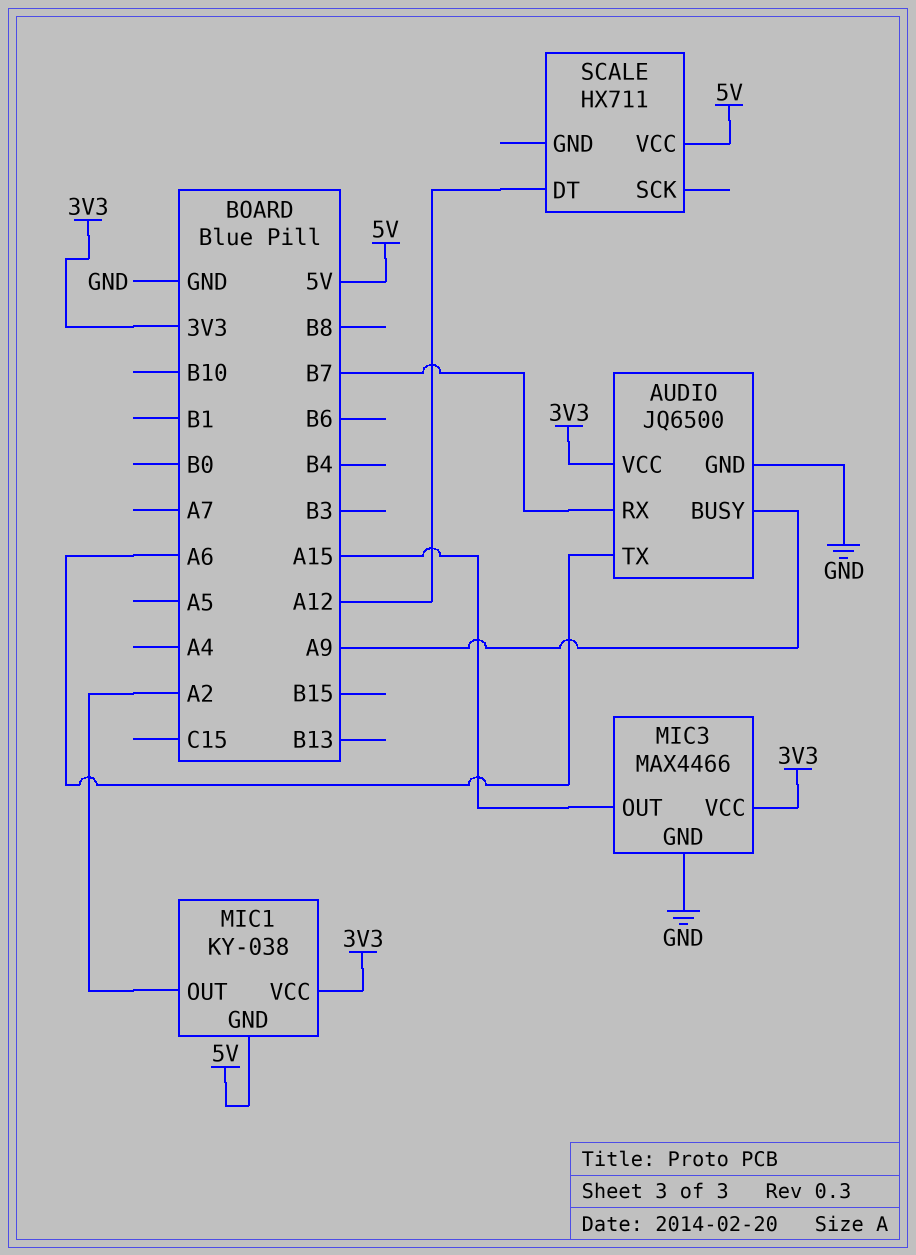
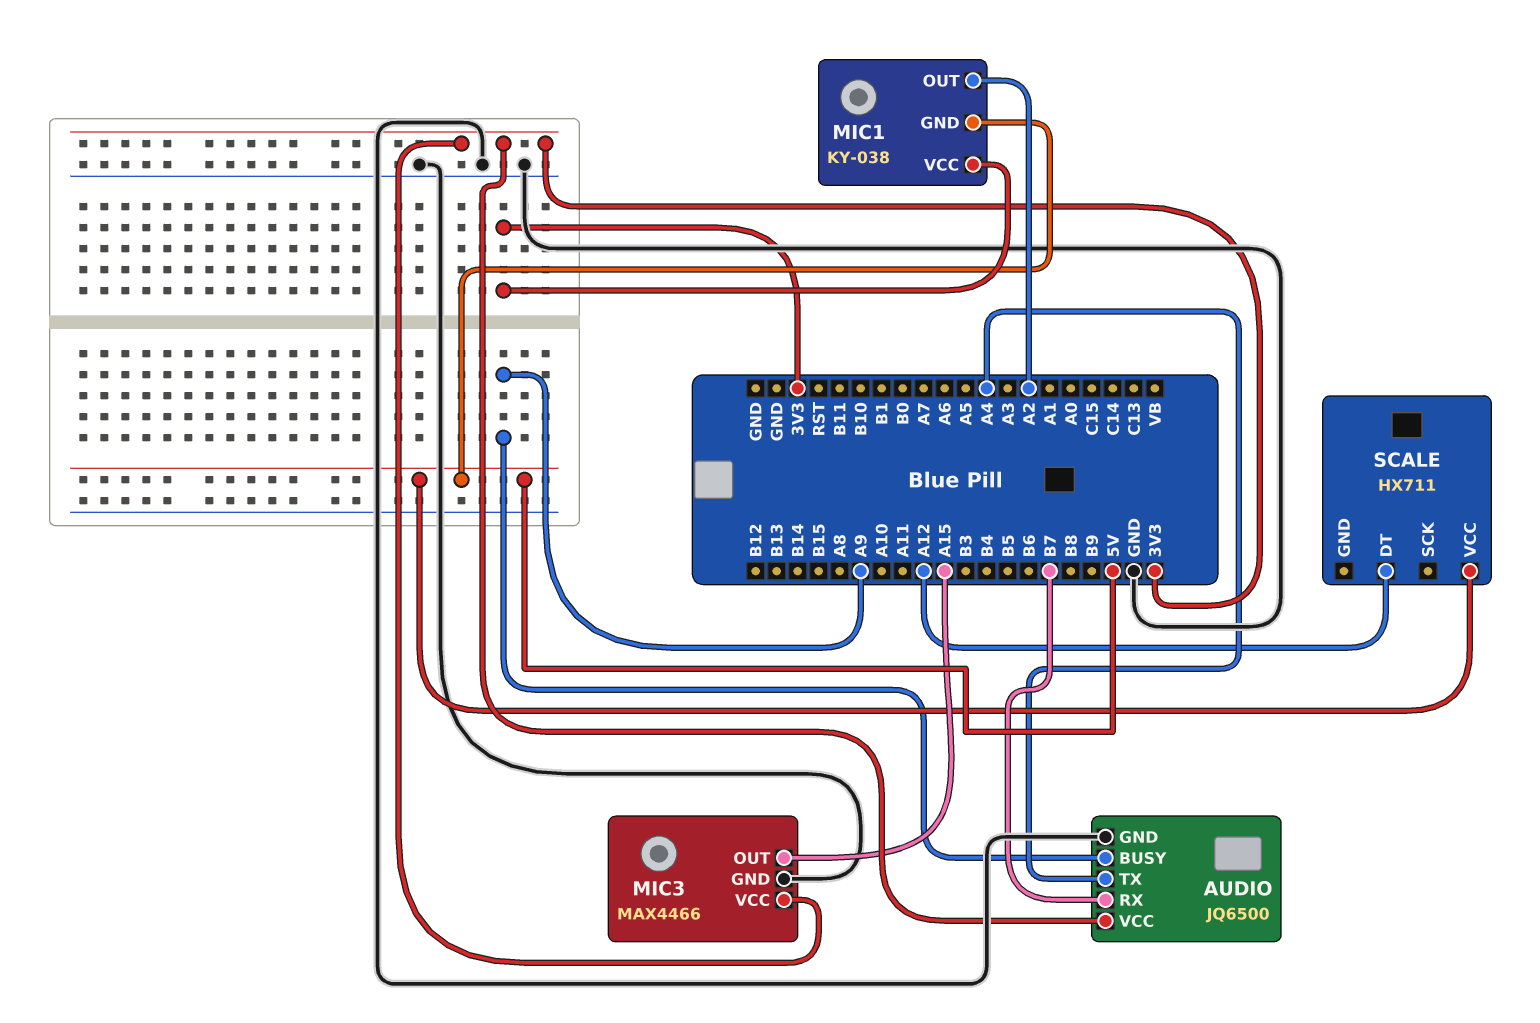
AUDIO pin TX: A6 -> A4

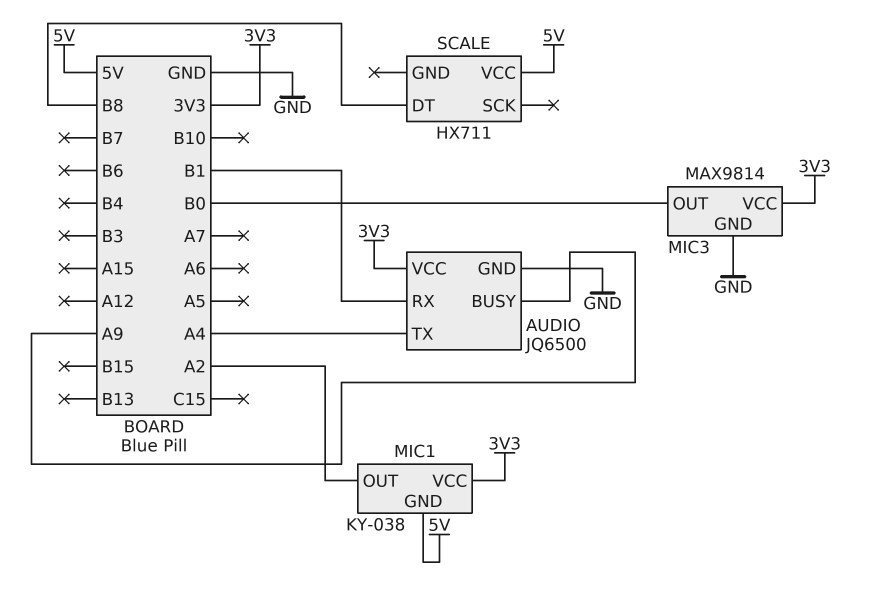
AUDIO pin RX: B7 -> B1
MIC3: MAX4466 -> MAX9814
MIC3 pin OUT: A15 -> B0
SCALE pin DT: A12 -> B8

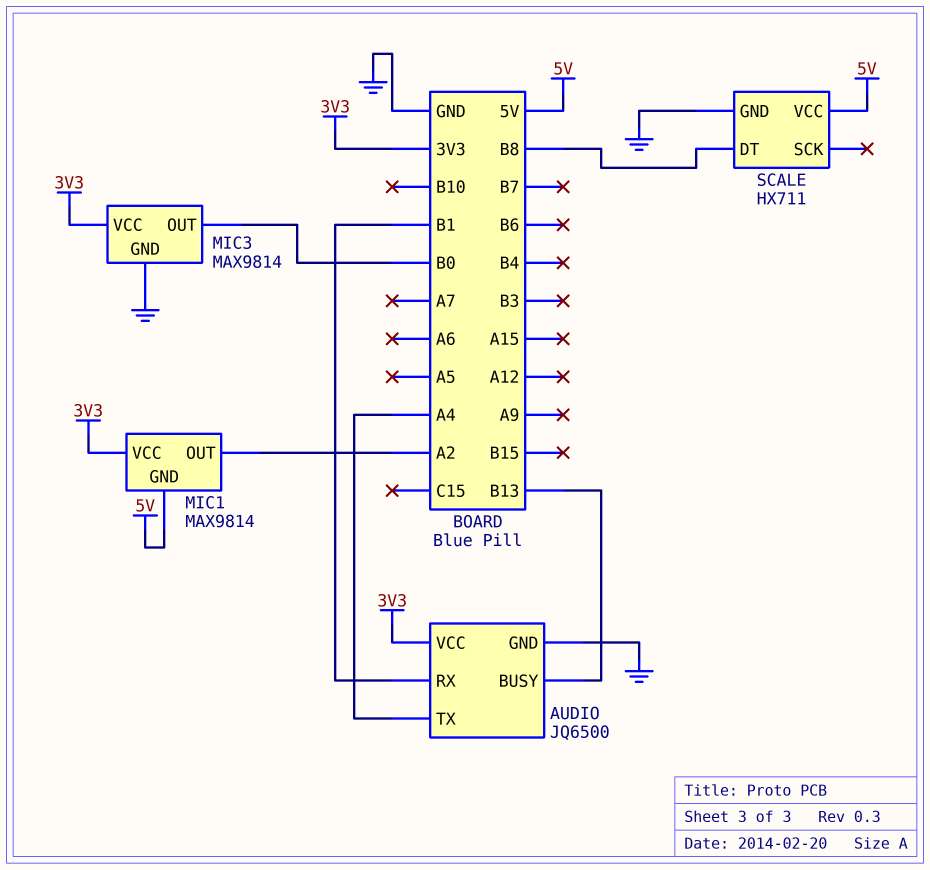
AUDIO pin BUSY: A9 -> B13
MIC1: KY-038 -> MAX9814
SCALE pin GND: none -> GND

